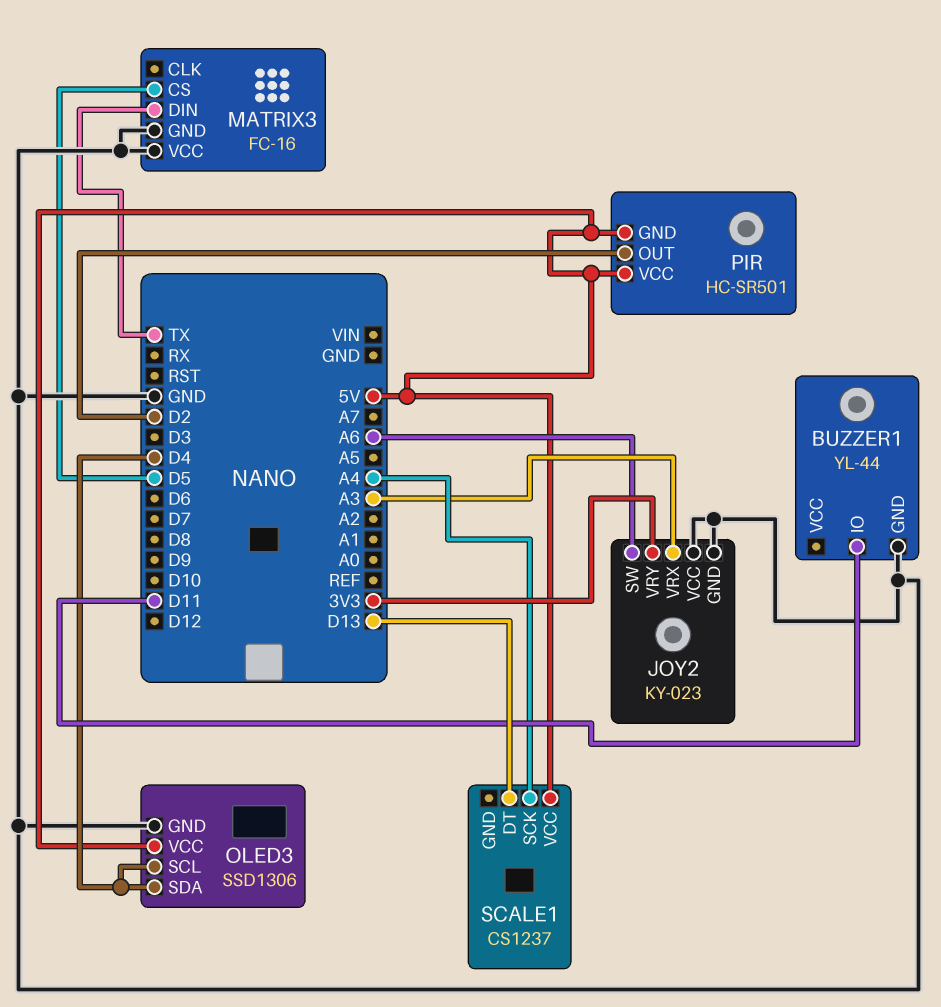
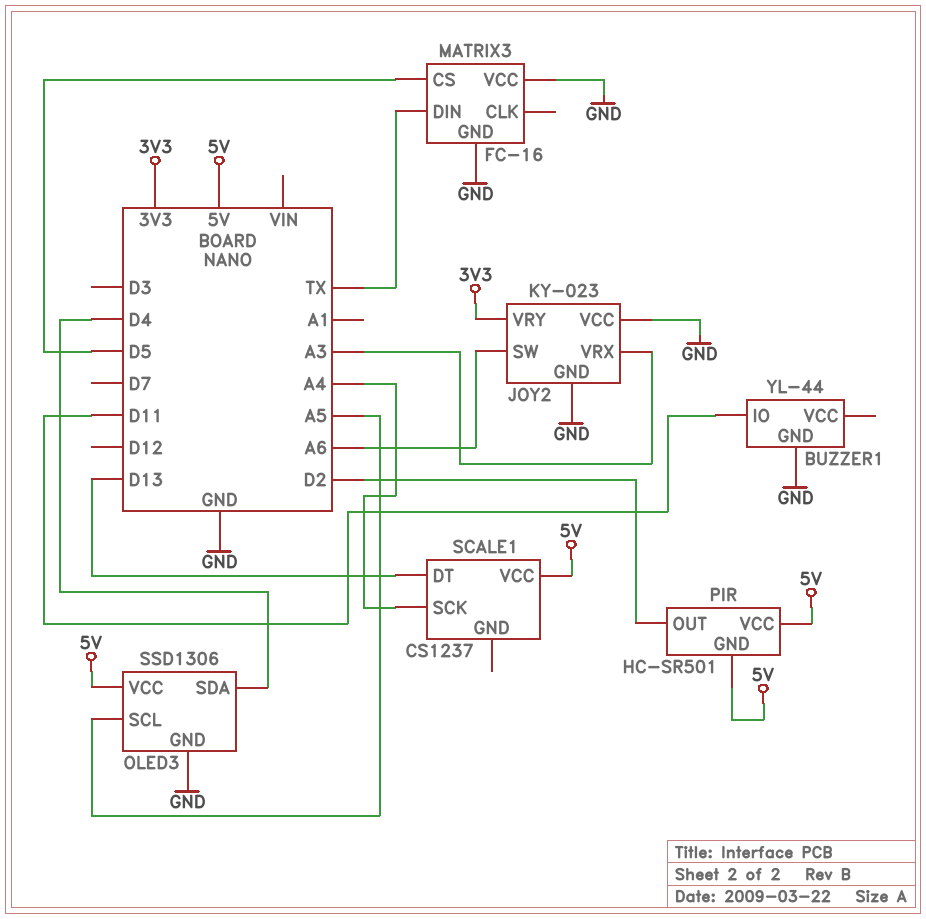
OLED3 pin SCL: D4 -> A5

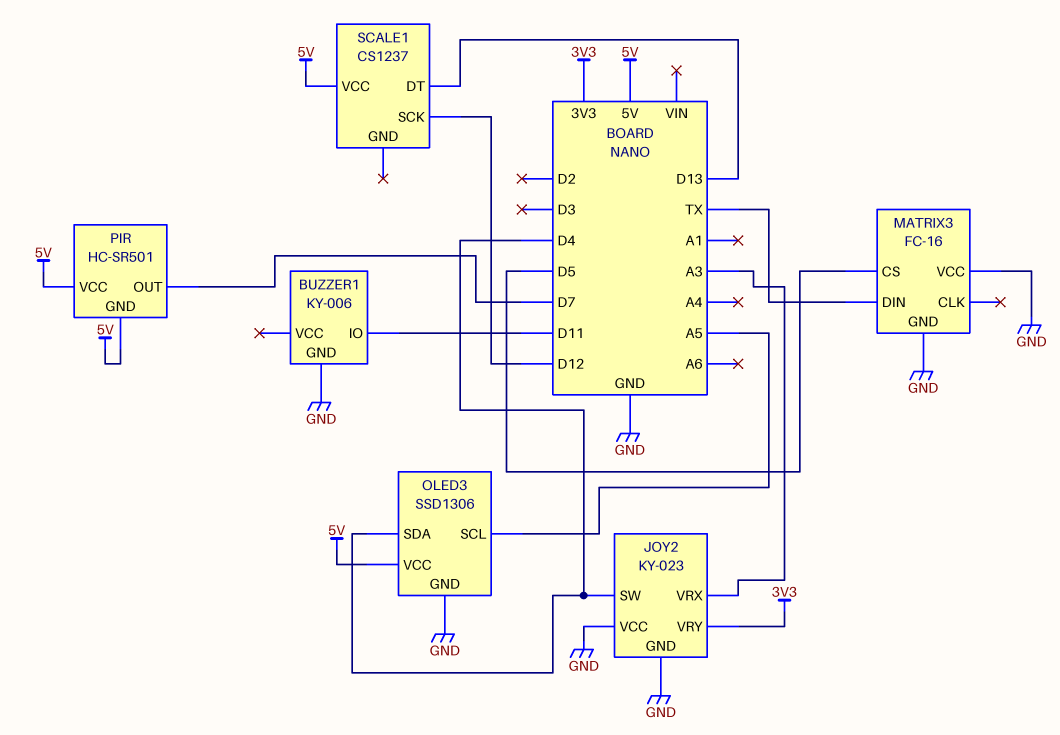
BUZZER1: YL-44 -> KY-006
JOY2 pin SW: A6 -> D4
PIR pin OUT: D2 -> D7
SCALE1 pin SCK: A4 -> D12

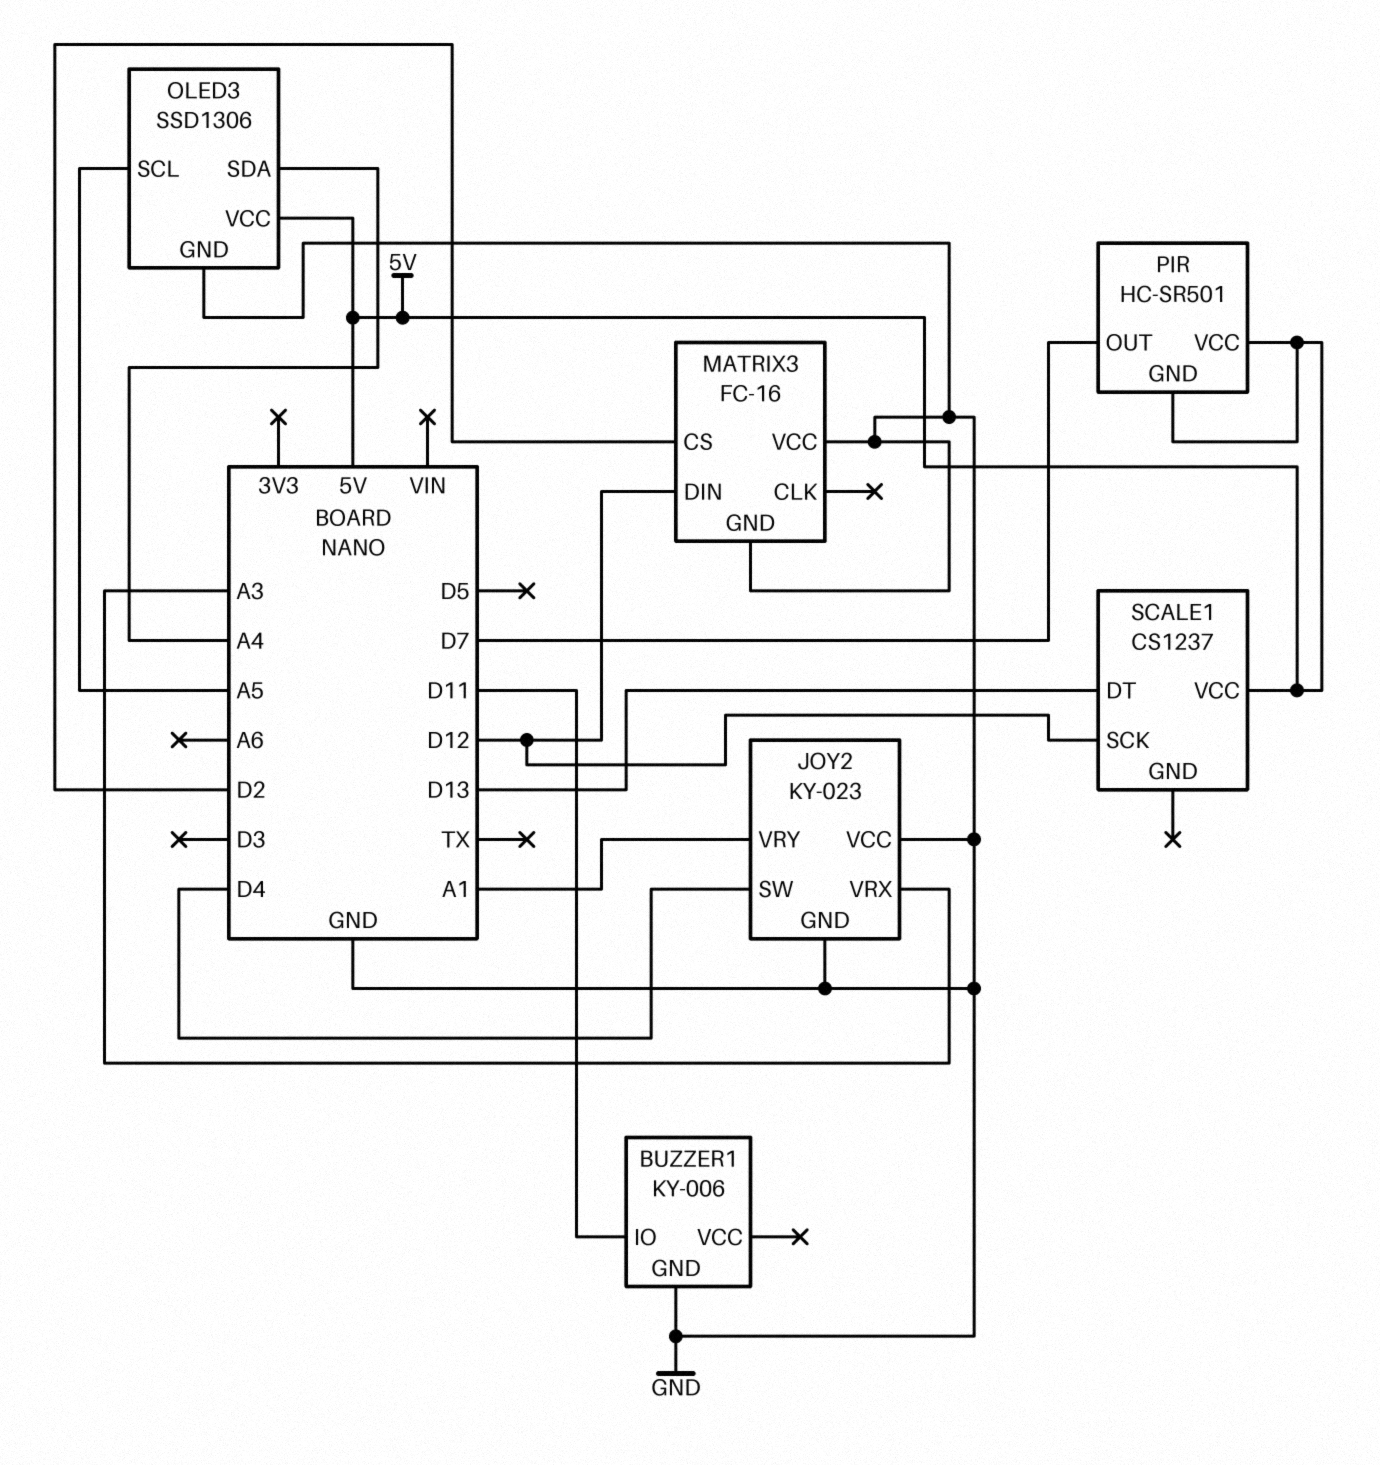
JOY2 pin VRY: 3V3 -> A1
MATRIX3 pin CS: D5 -> D2
MATRIX3 pin DIN: TX -> D12
OLED3 pin SDA: D4 -> A4

